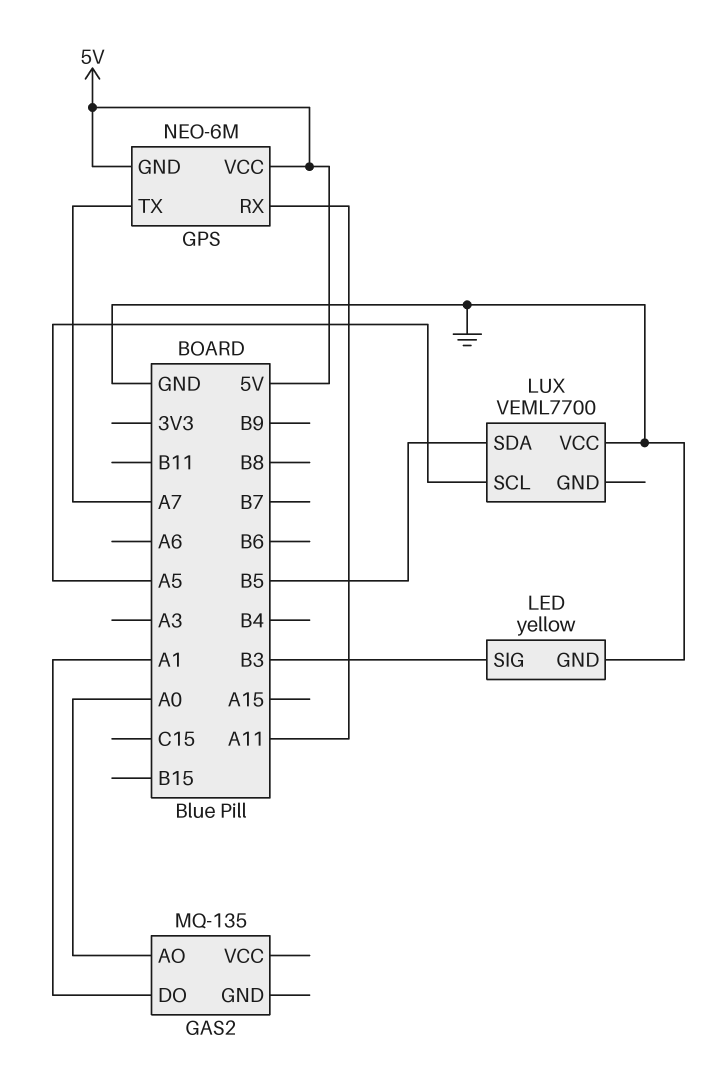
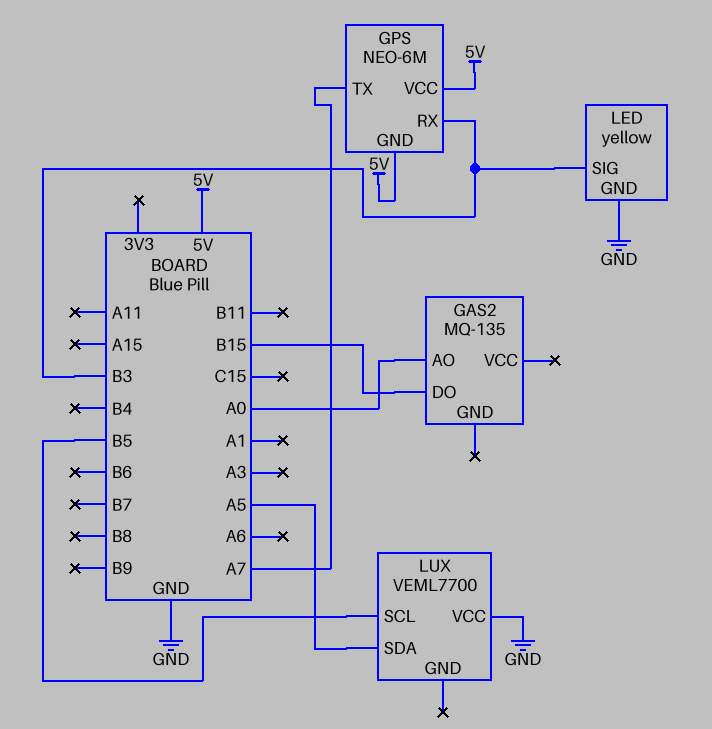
GAS2 pin DO: A1 -> B15
GPS pin RX: A11 -> B3
LUX pin SCL: A5 -> B5
LUX pin SDA: B5 -> A5

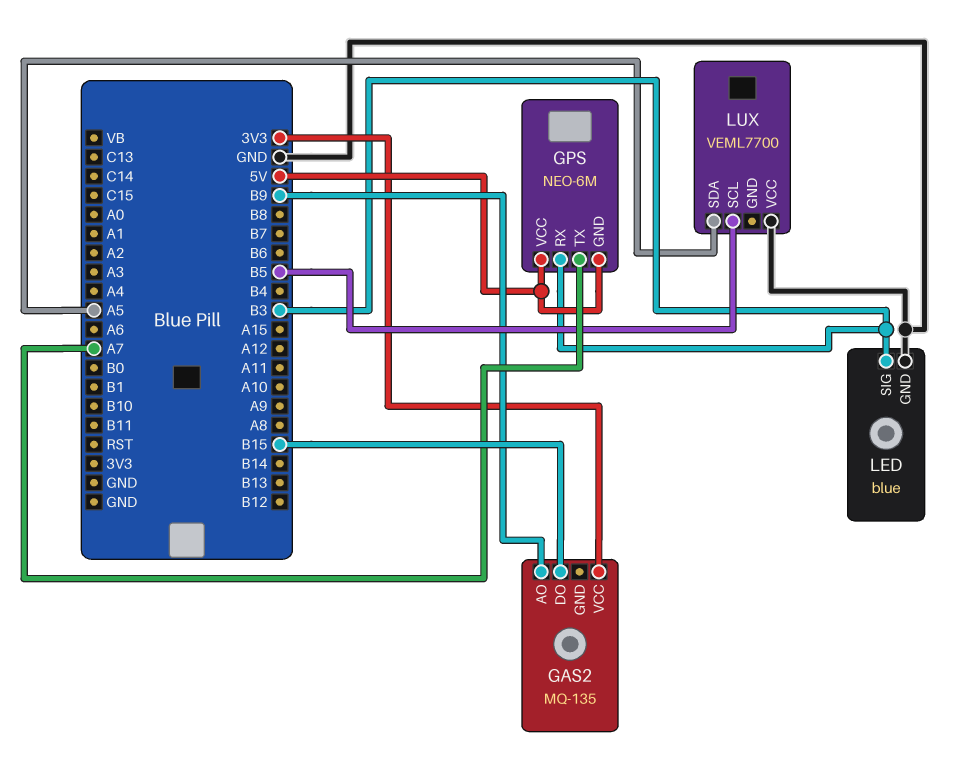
GAS2 pin AO: A0 -> B9
GAS2 pin VCC: none -> 3V3
LED: yellow -> blue

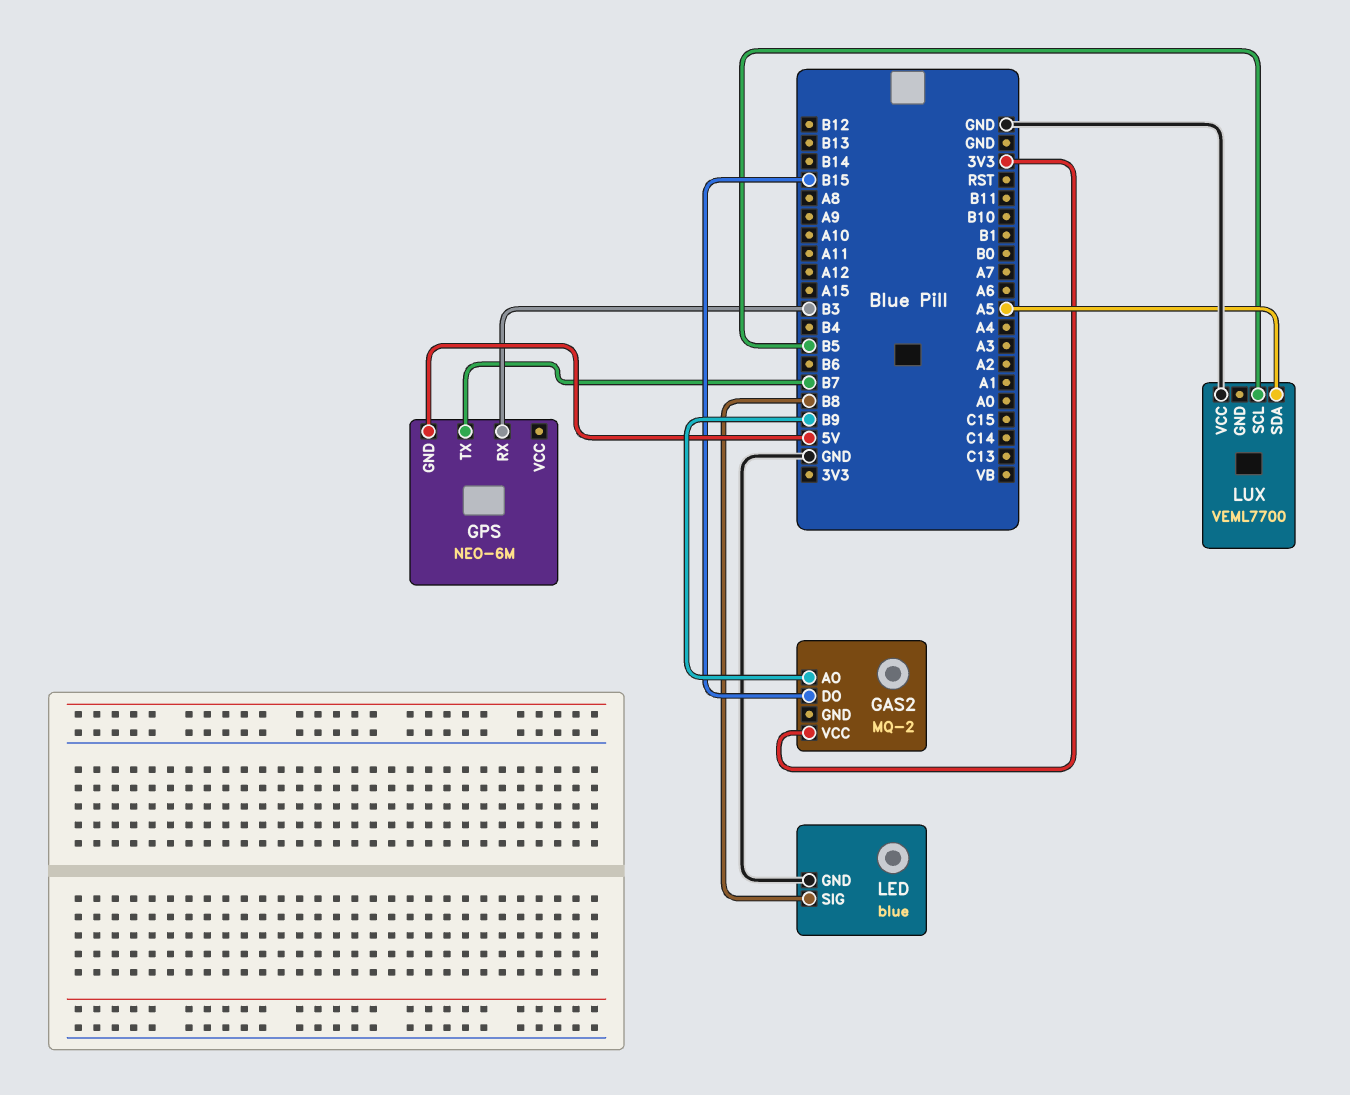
GAS2: MQ-135 -> MQ-2
GPS pin TX: A7 -> B7
GPS pin VCC: 5V -> none
LED pin SIG: B3 -> B8

